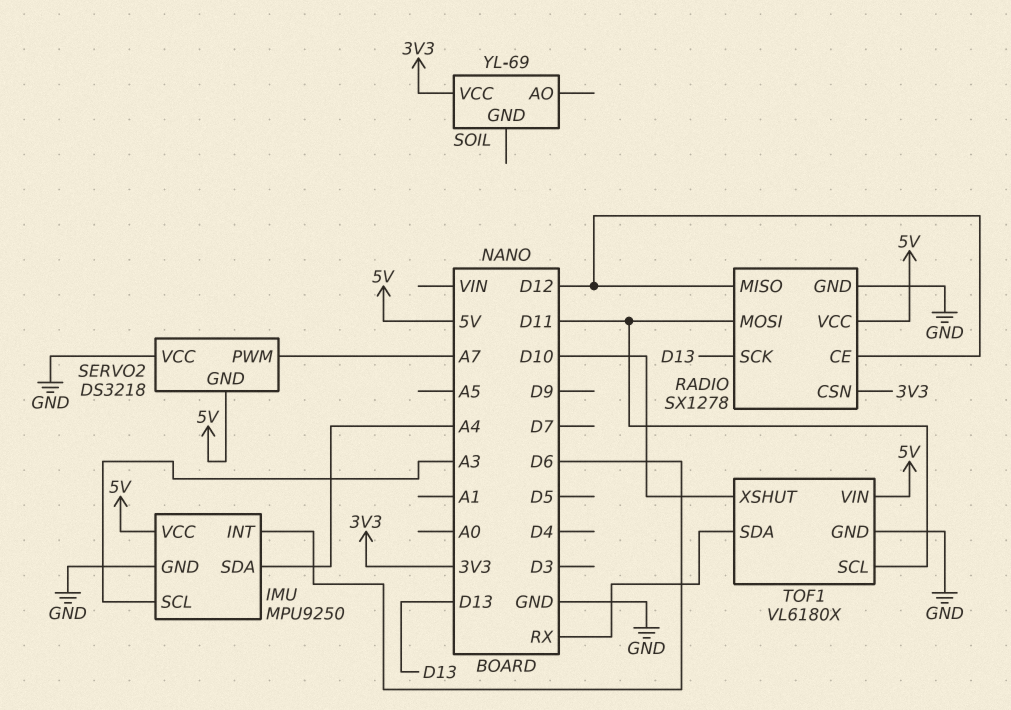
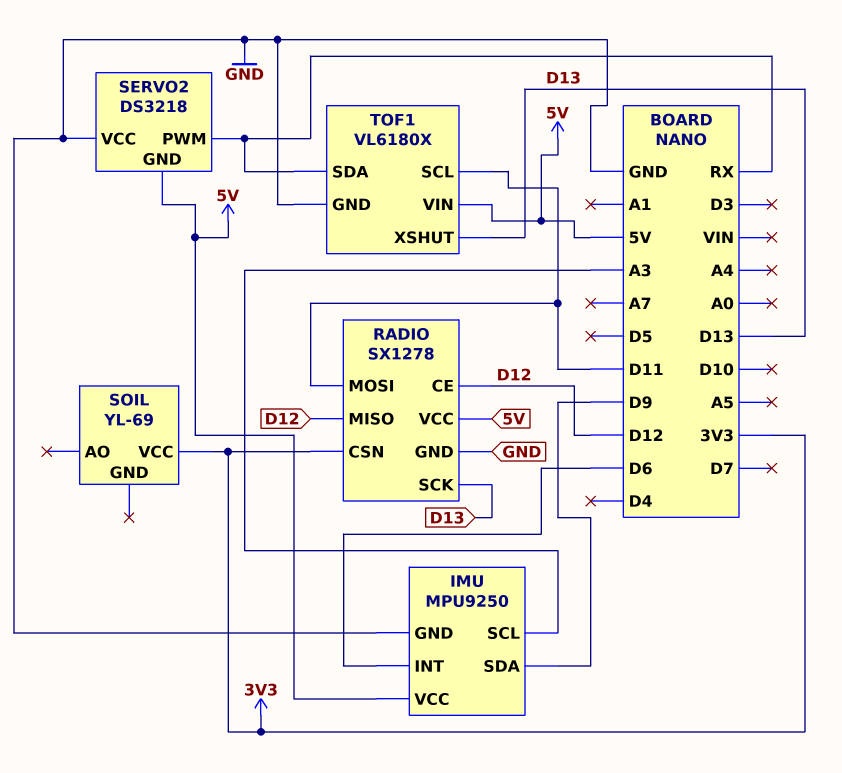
IMU pin SDA: A4 -> D9
SERVO2 pin PWM: A7 -> RX
TOF1 pin XSHUT: D10 -> D13

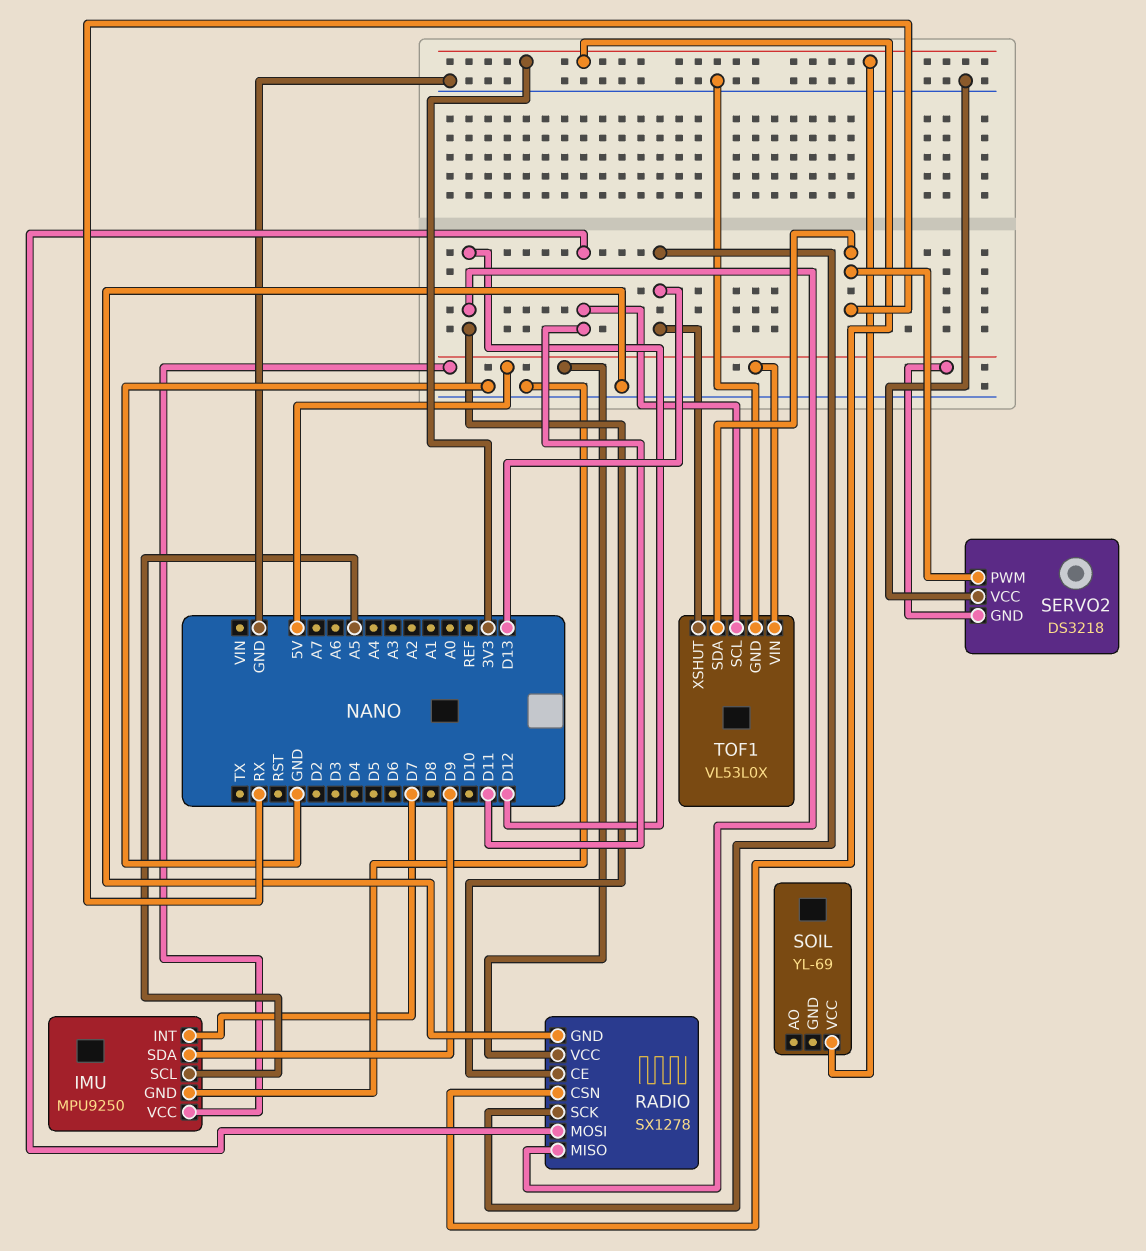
IMU pin INT: D6 -> D7
IMU pin SCL: A3 -> A5
TOF1: VL6180X -> VL53L0X

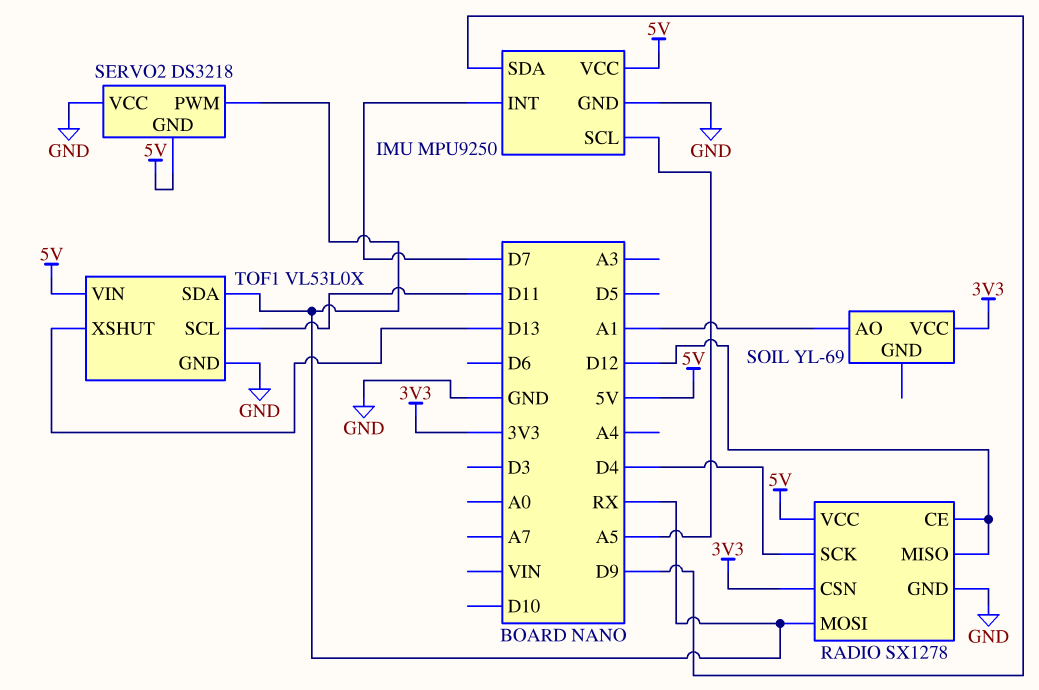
RADIO pin MOSI: D11 -> RX
RADIO pin SCK: D13 -> D4
SOIL pin AO: none -> A1

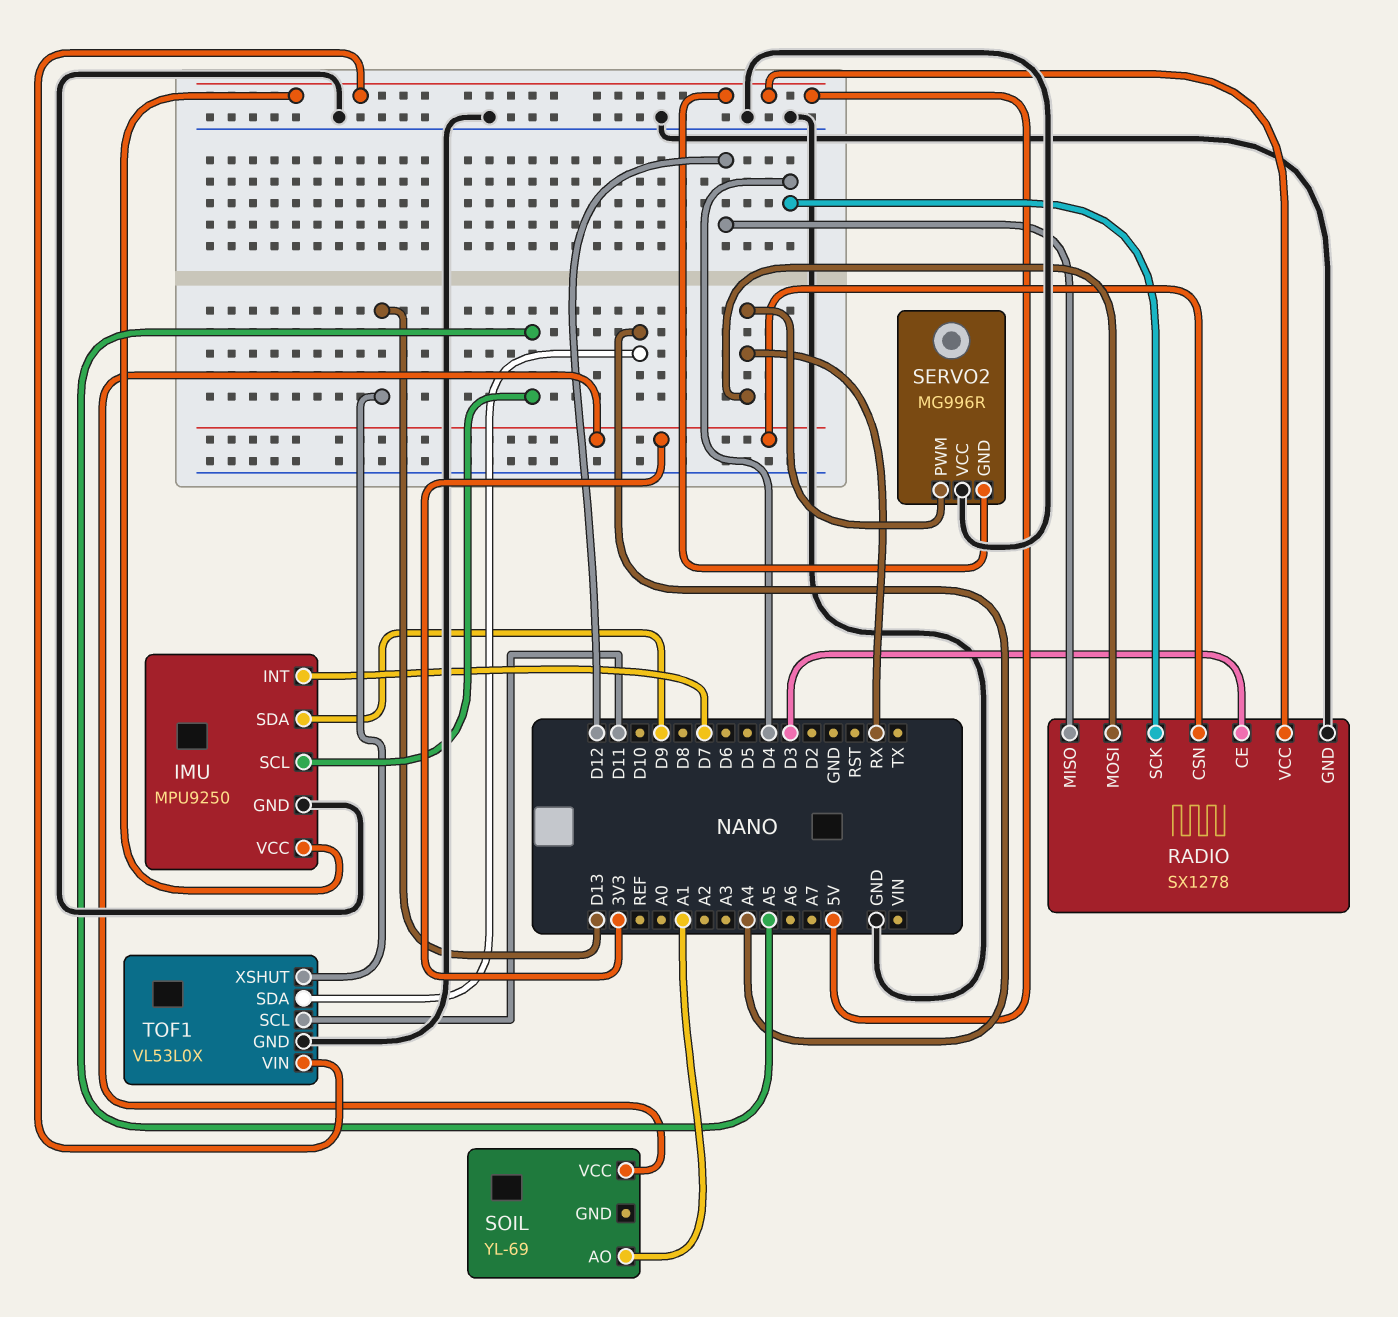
RADIO pin CE: D12 -> D3
SERVO2: DS3218 -> MG996R
TOF1 pin SDA: RX -> A4

